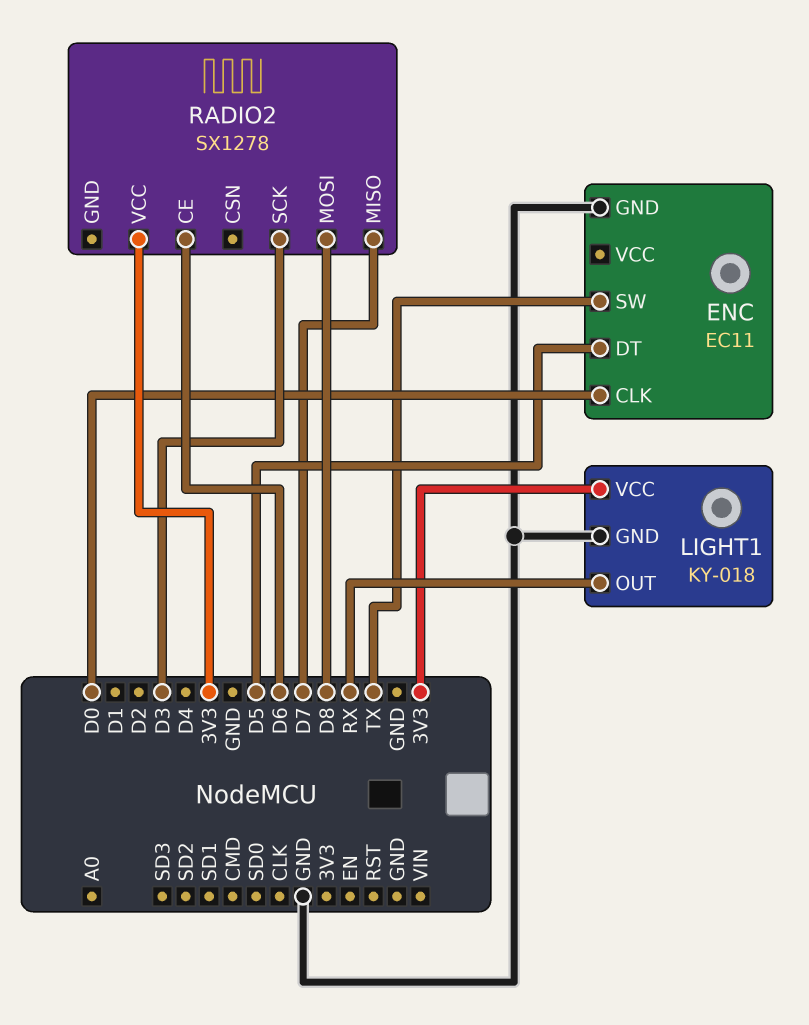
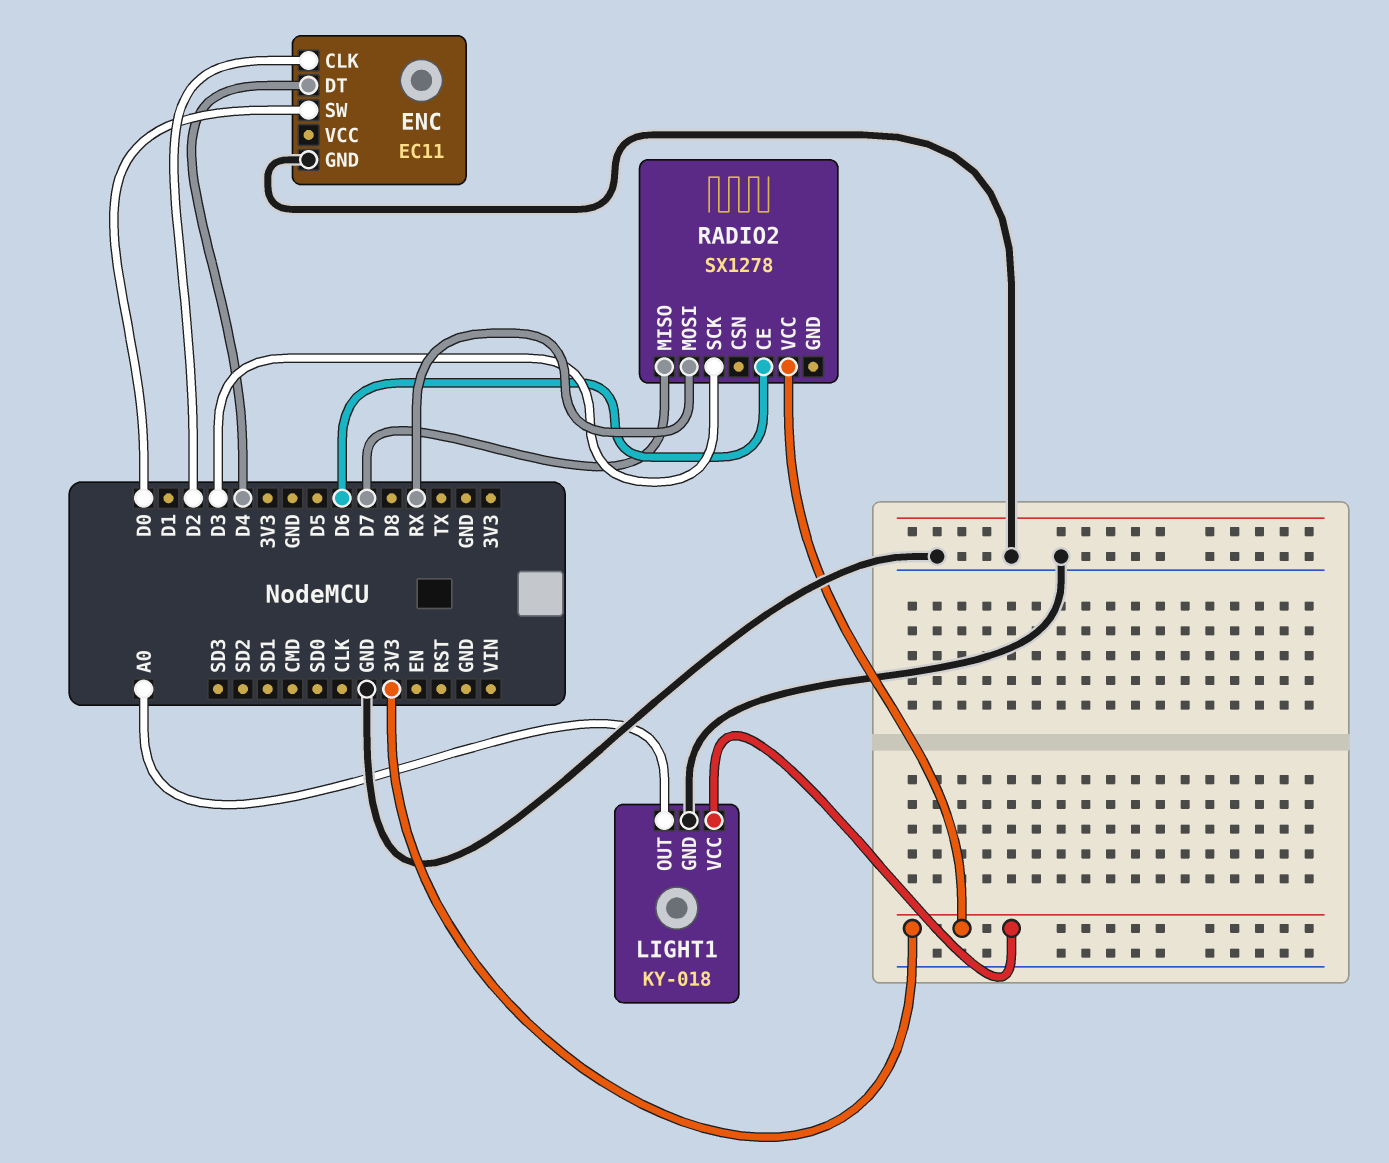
ENC pin CLK: D0 -> D2
ENC pin DT: D5 -> D4
ENC pin SW: TX -> D0
LIGHT1 pin OUT: RX -> A0
RADIO2 pin MOSI: D8 -> RX

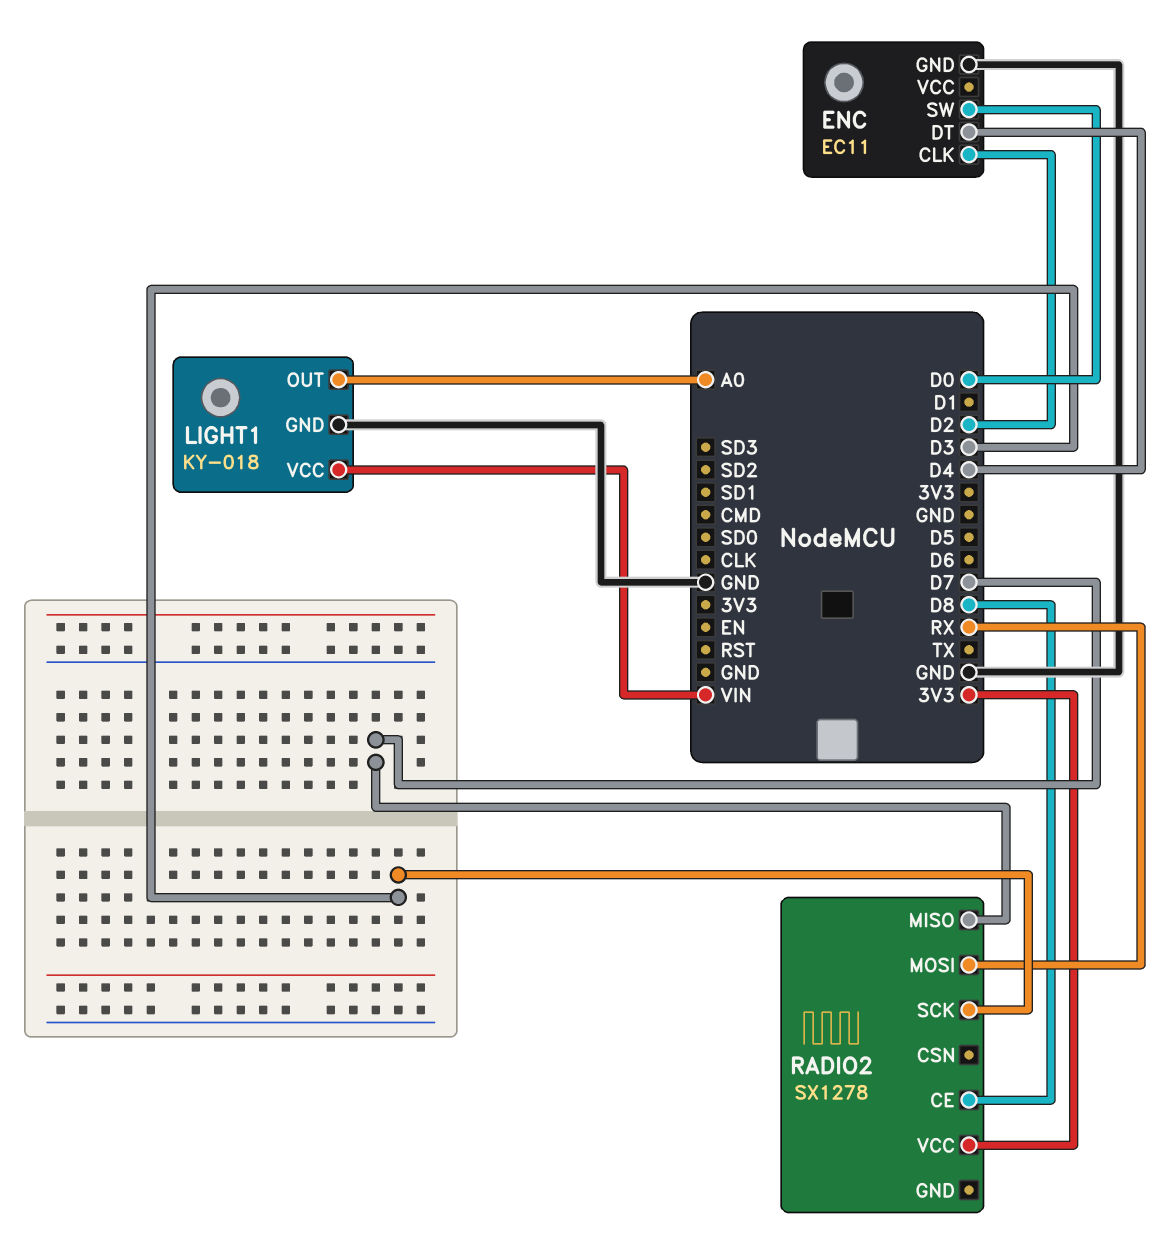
LIGHT1 pin VCC: 3V3 -> VIN
RADIO2 pin CE: D6 -> D8

